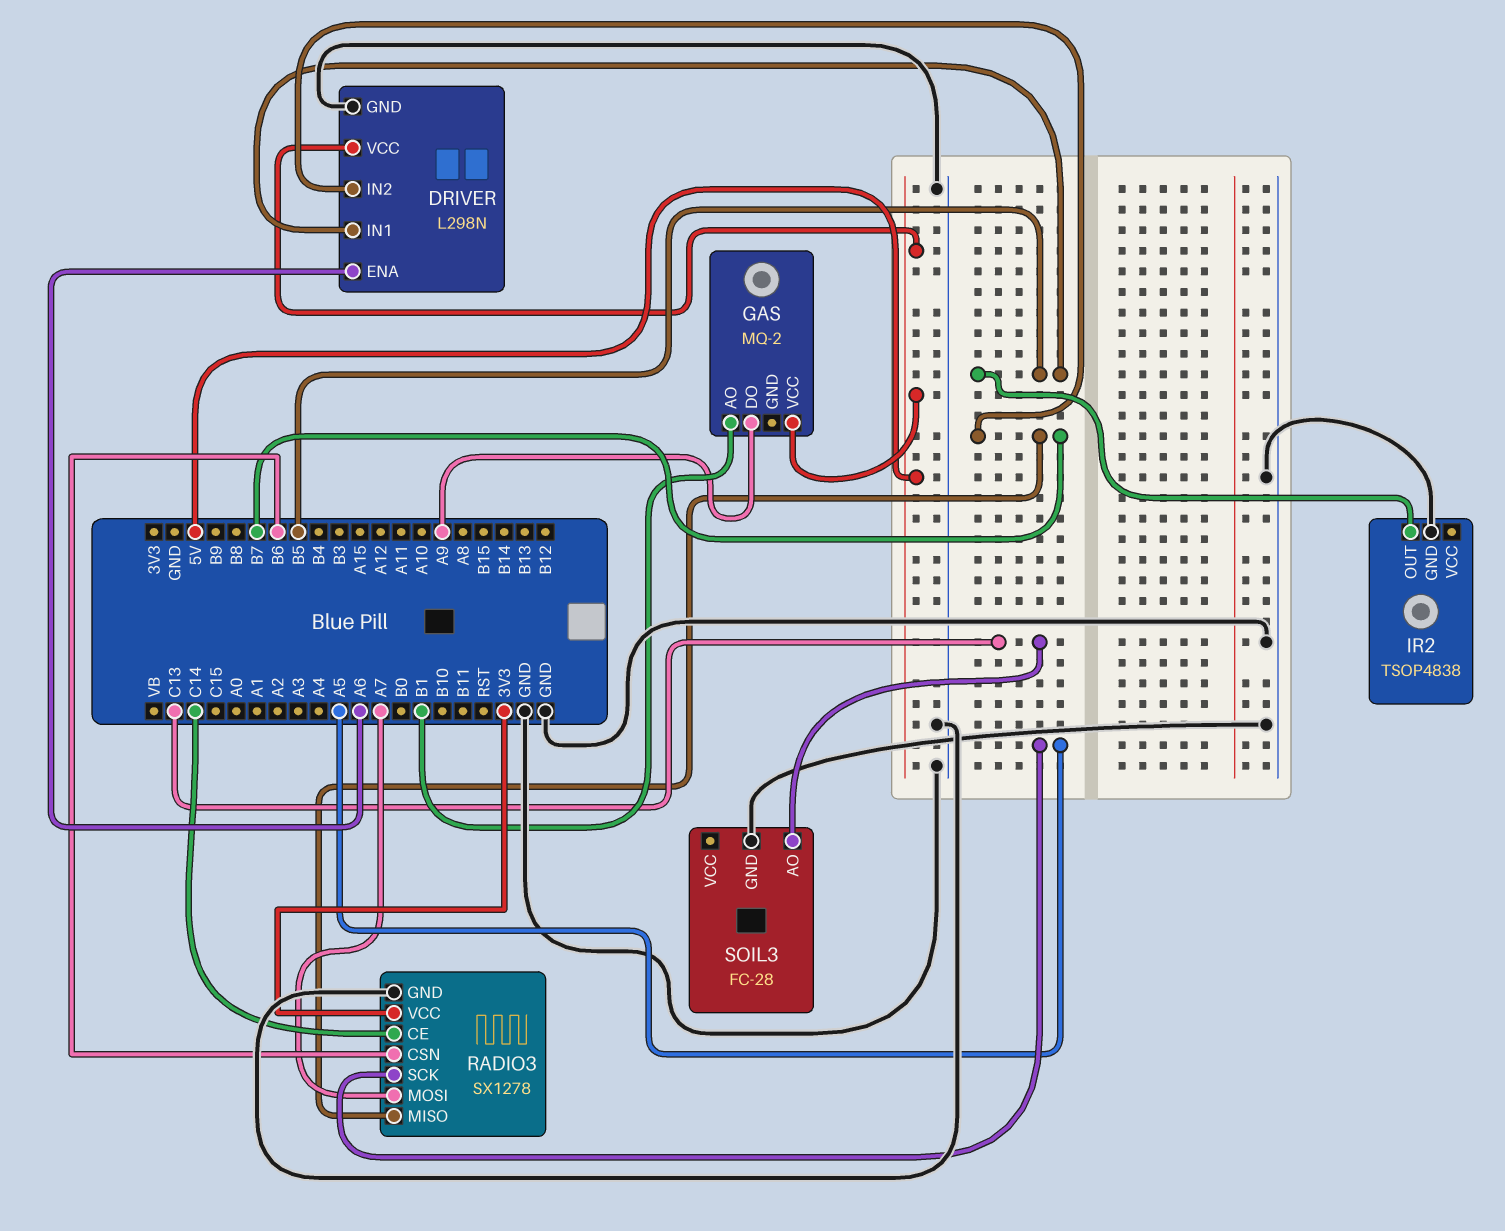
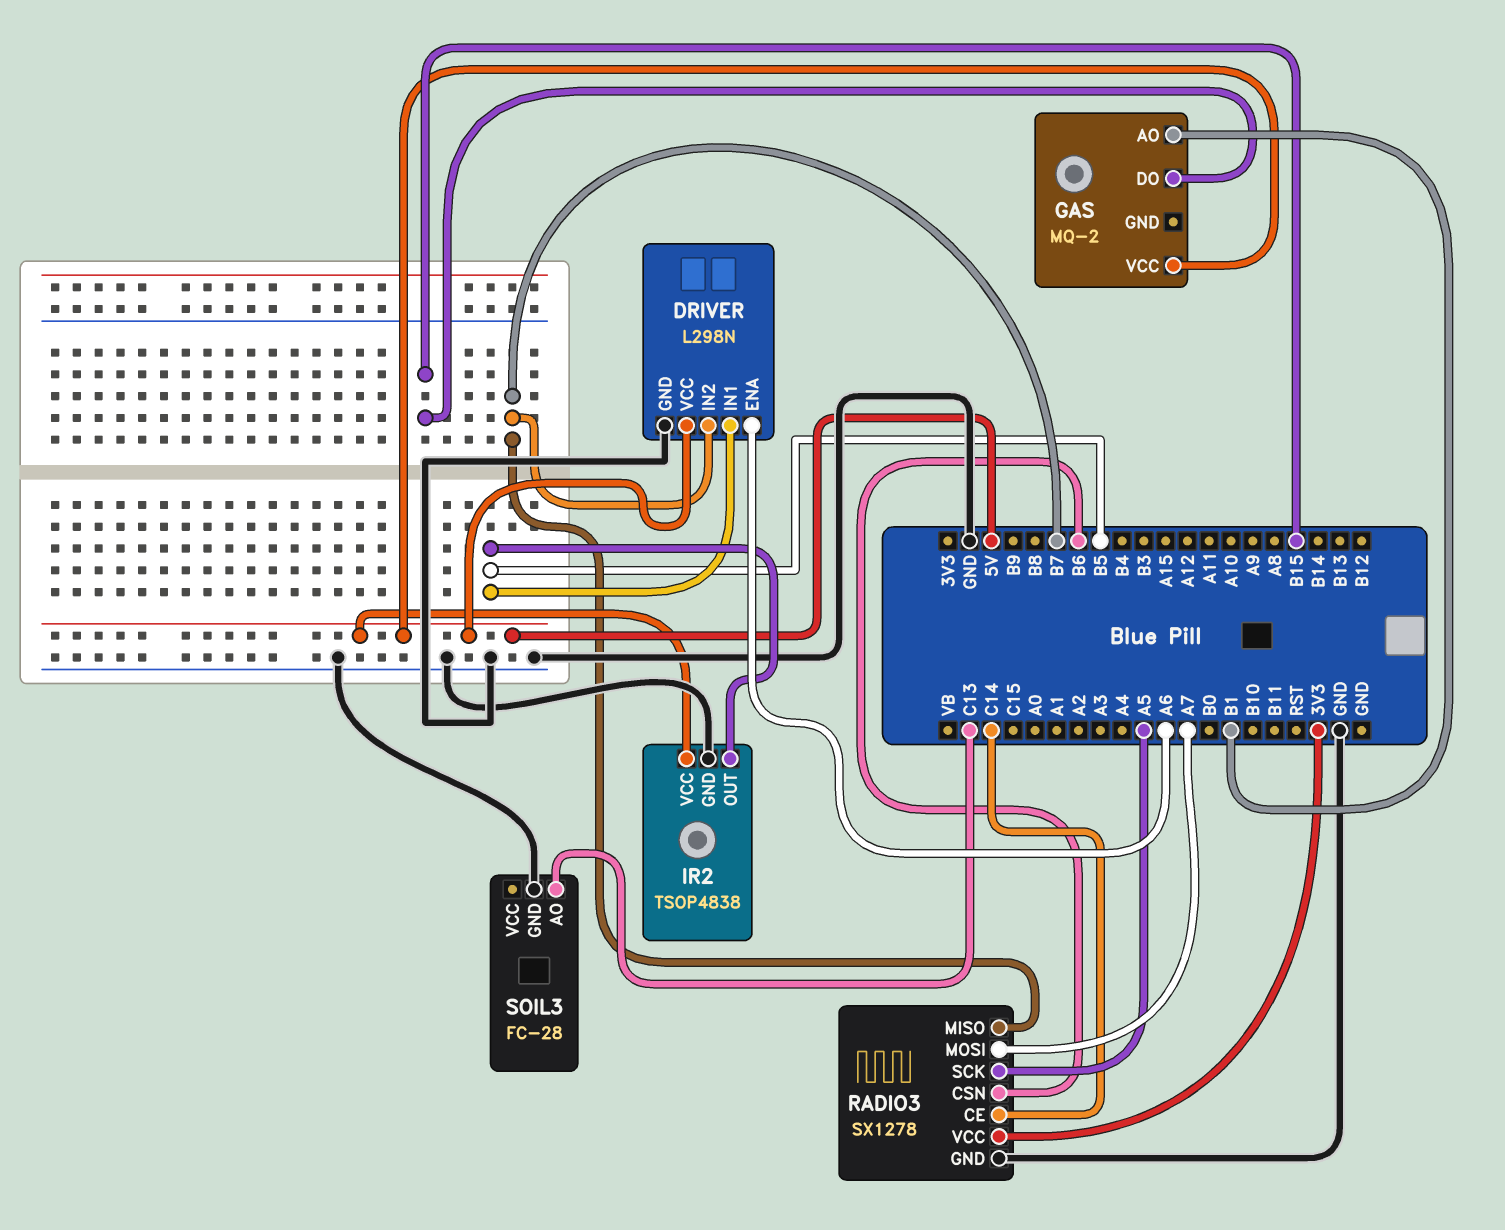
GAS pin DO: A9 -> B15
IR2 pin VCC: none -> 5V

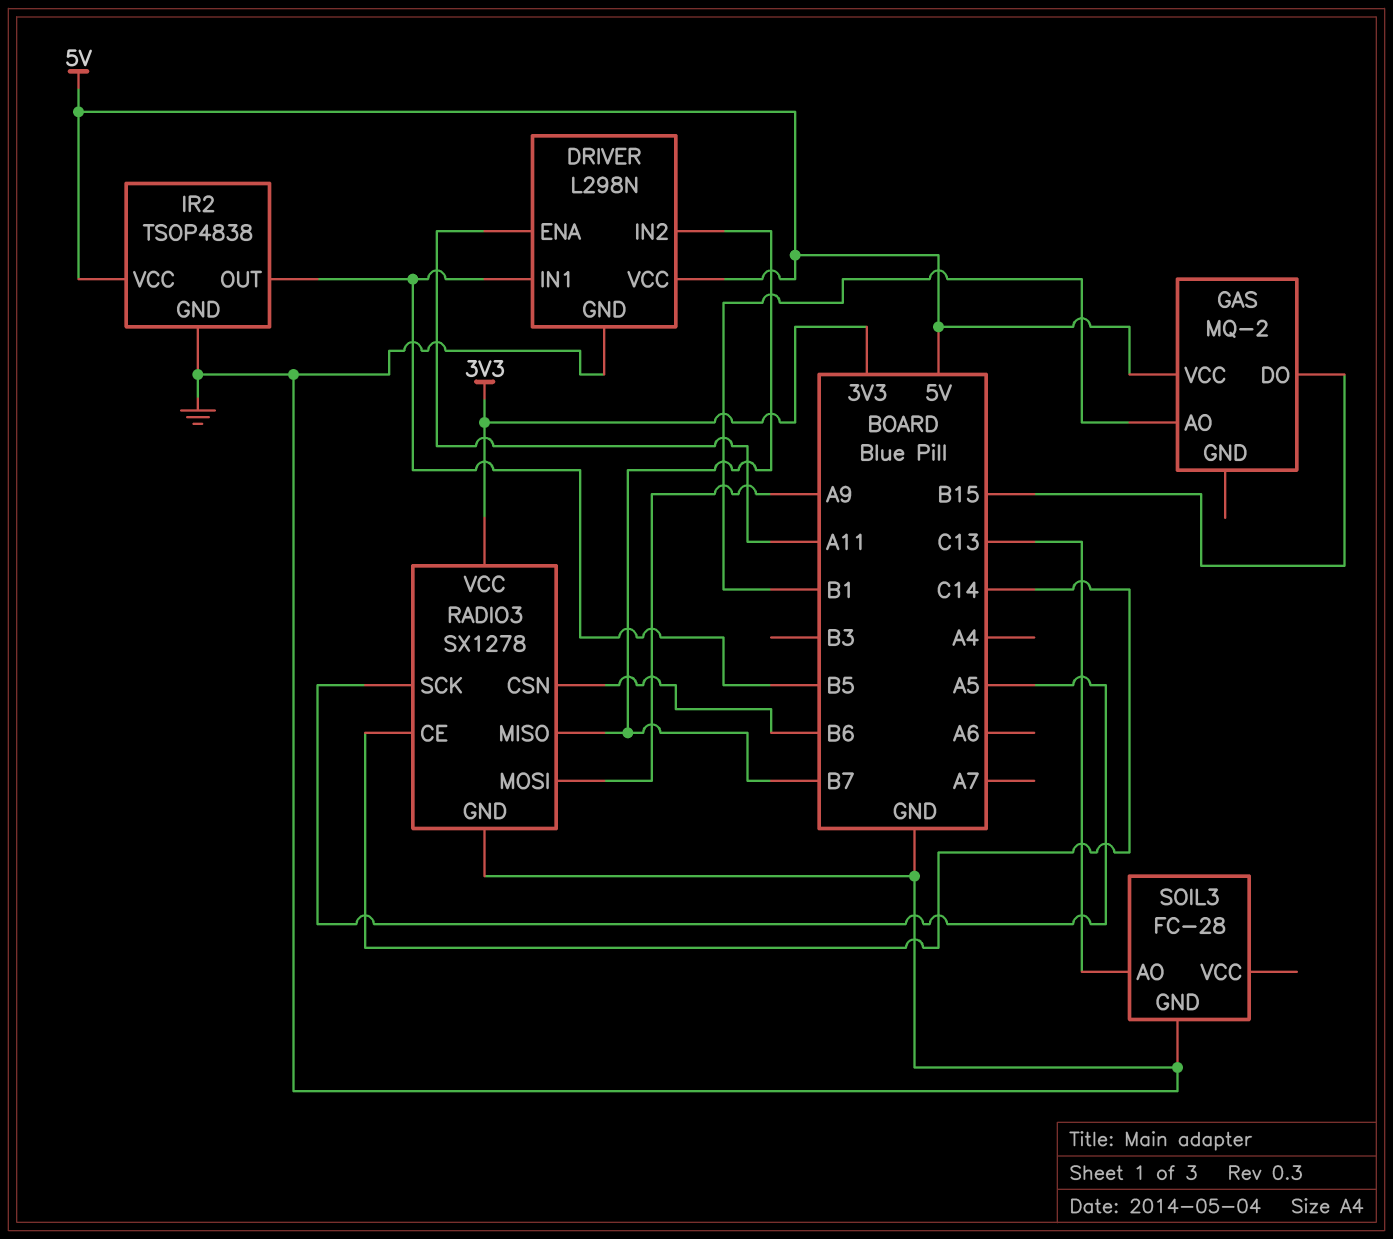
DRIVER pin ENA: A6 -> A11
RADIO3 pin MOSI: A7 -> A9

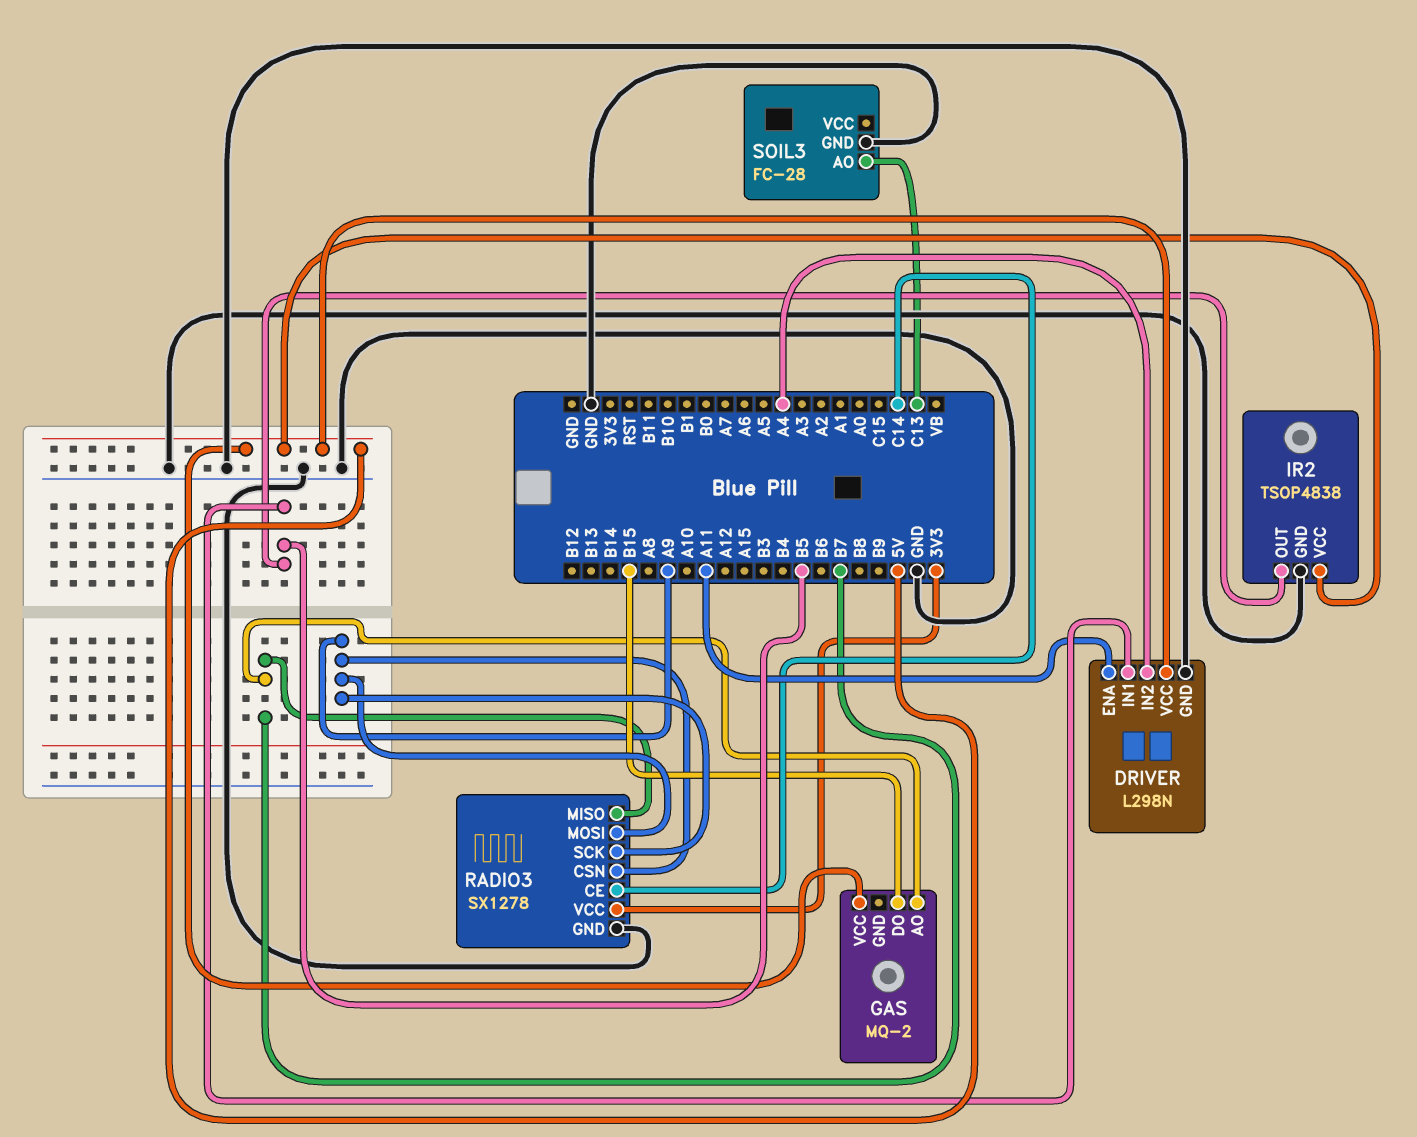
DRIVER pin IN2: B7 -> A4
GAS pin AO: B1 -> B7
RADIO3 pin CSN: B6 -> A9
RADIO3 pin SCK: A5 -> A9

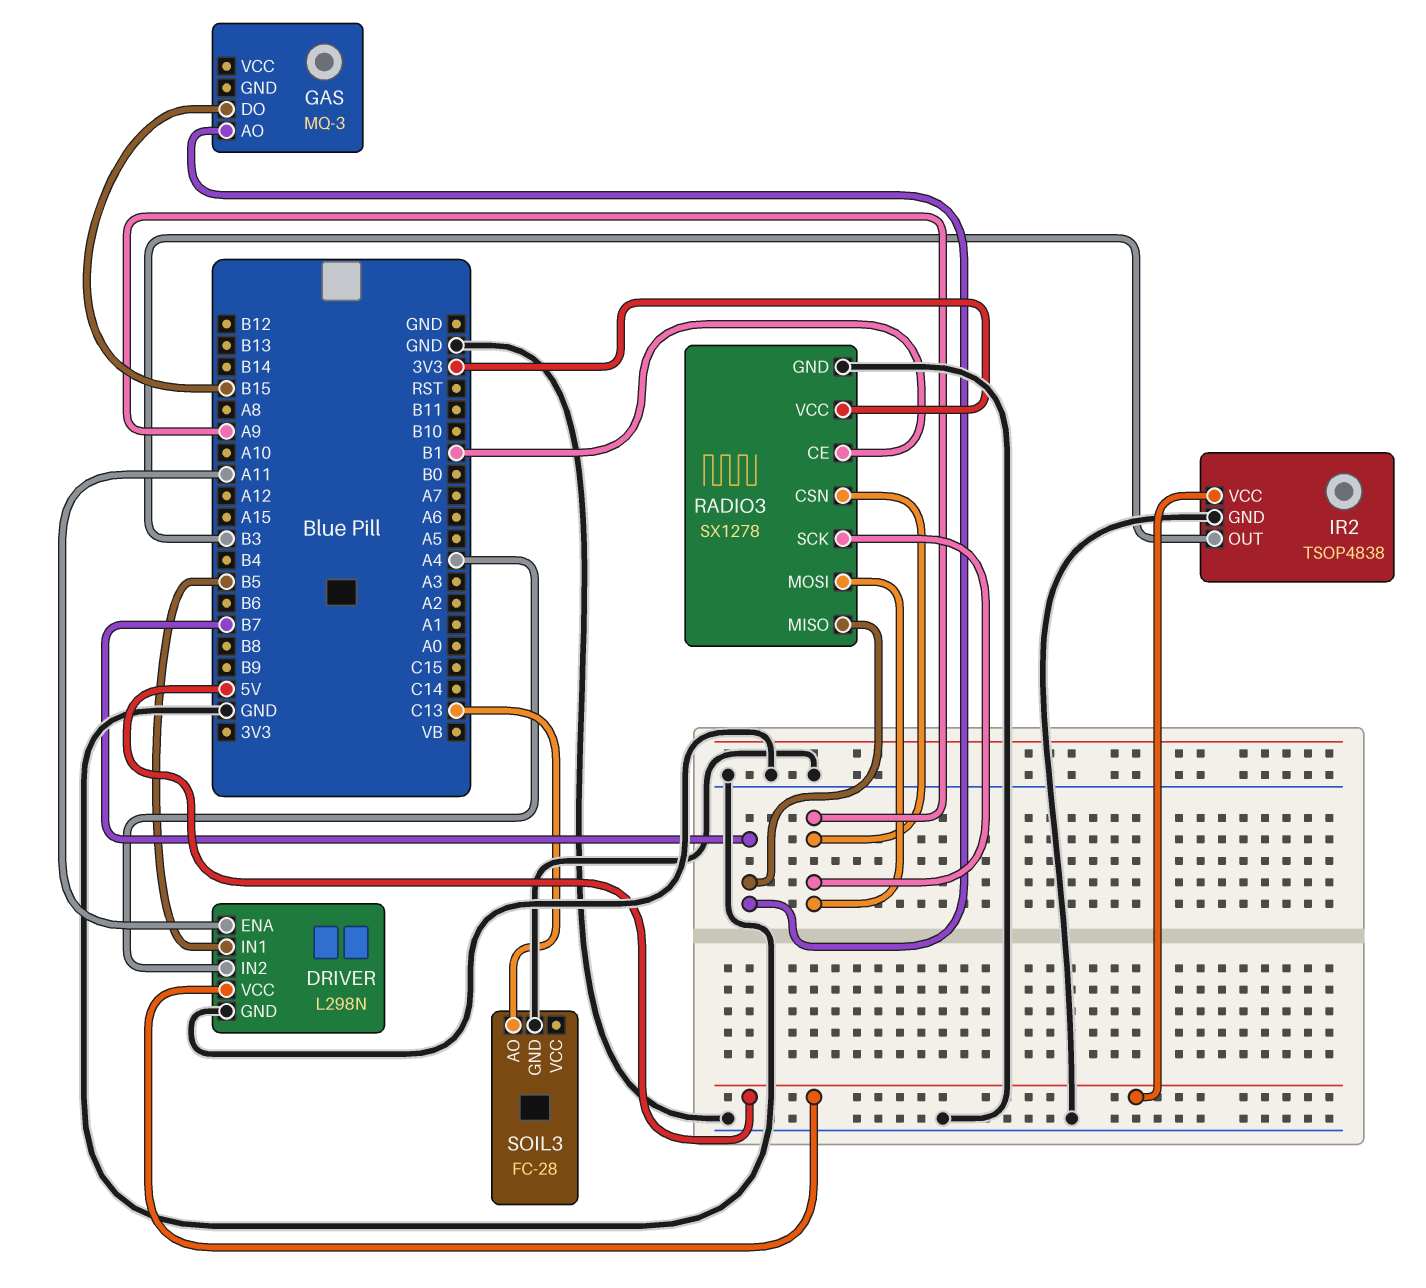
GAS: MQ-2 -> MQ-3
GAS pin VCC: 5V -> none
IR2 pin OUT: B5 -> B3
RADIO3 pin CE: C14 -> B1

